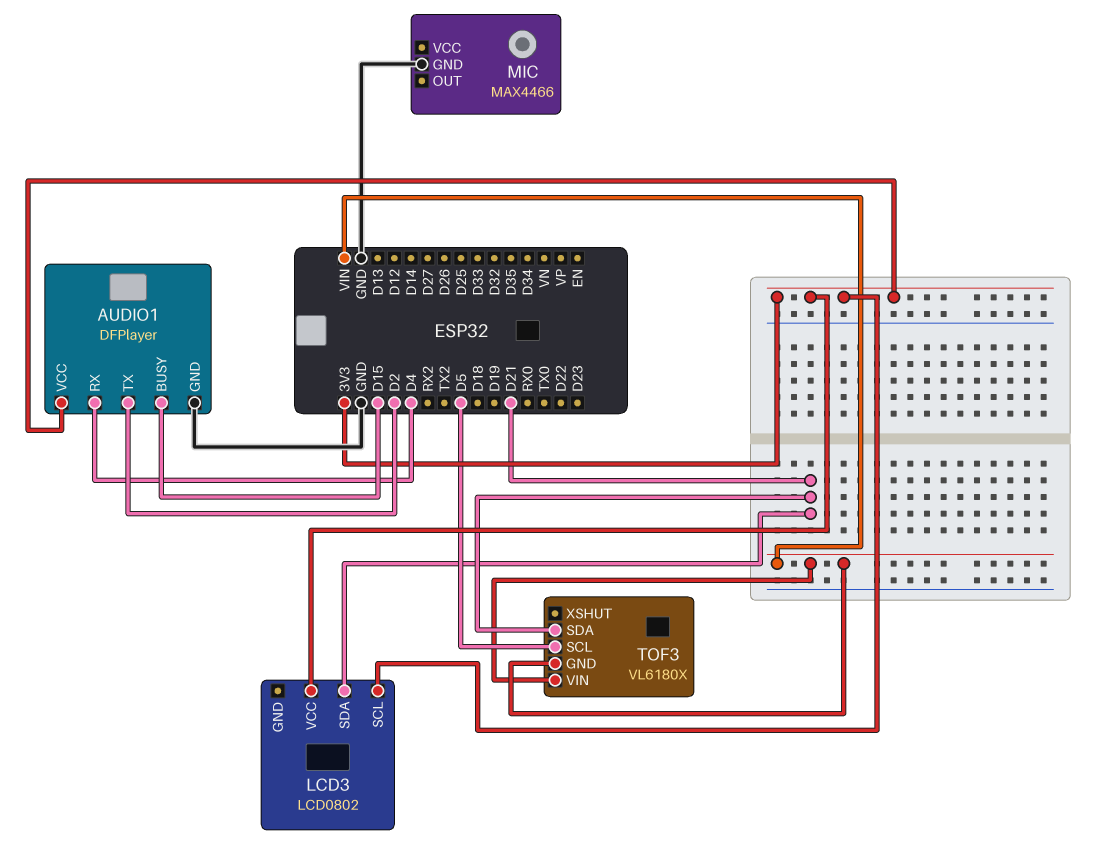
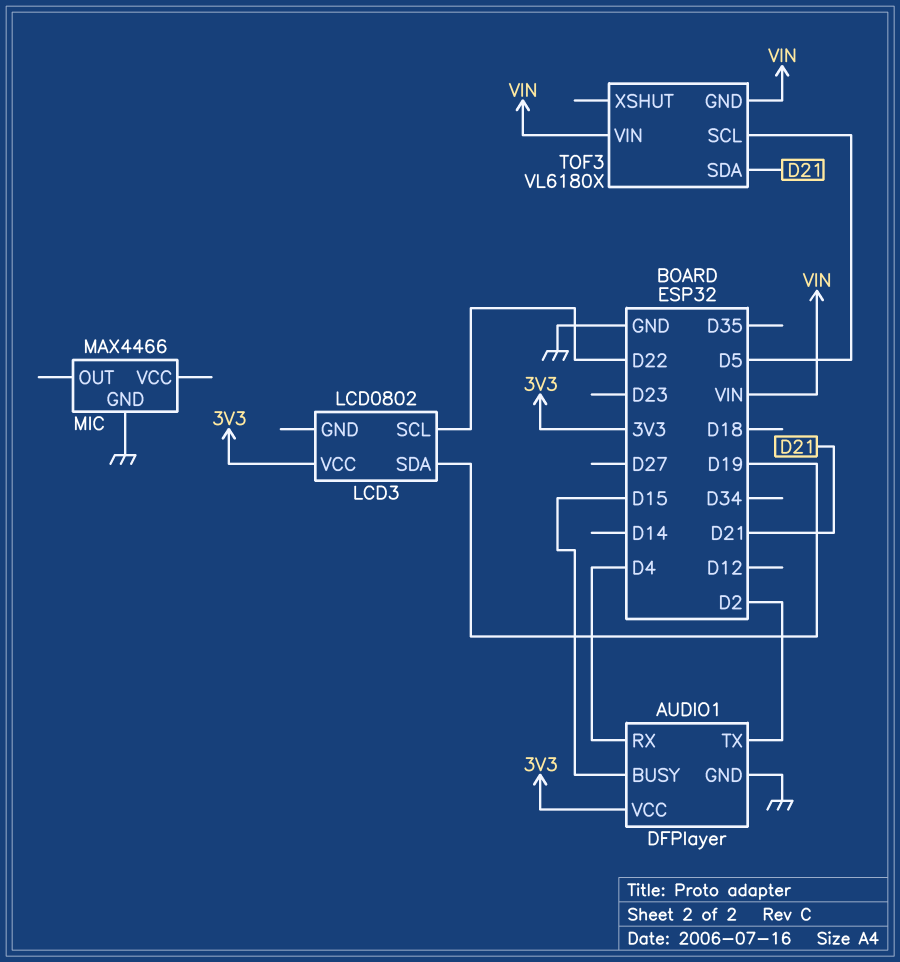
LCD3 pin SCL: 3V3 -> D22
LCD3 pin SDA: D21 -> D19

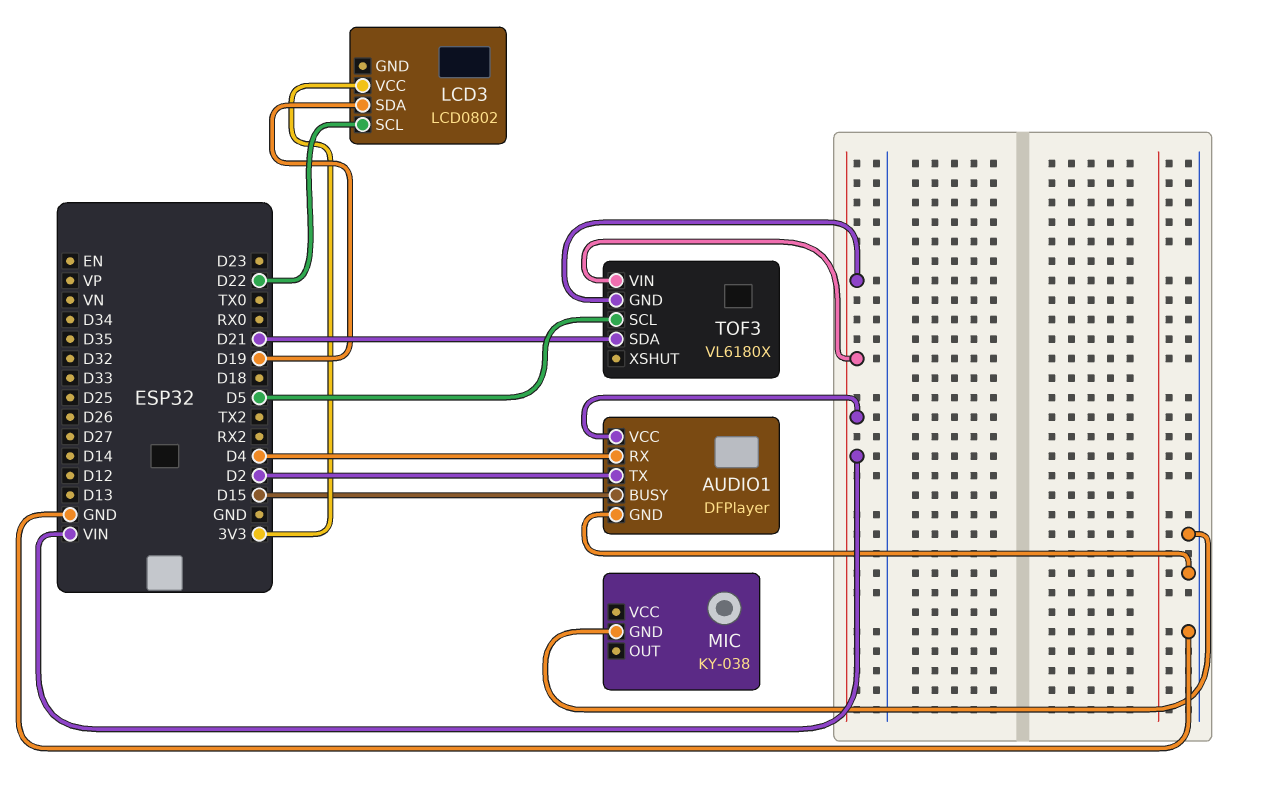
AUDIO1 pin VCC: 3V3 -> VIN
MIC: MAX4466 -> KY-038

